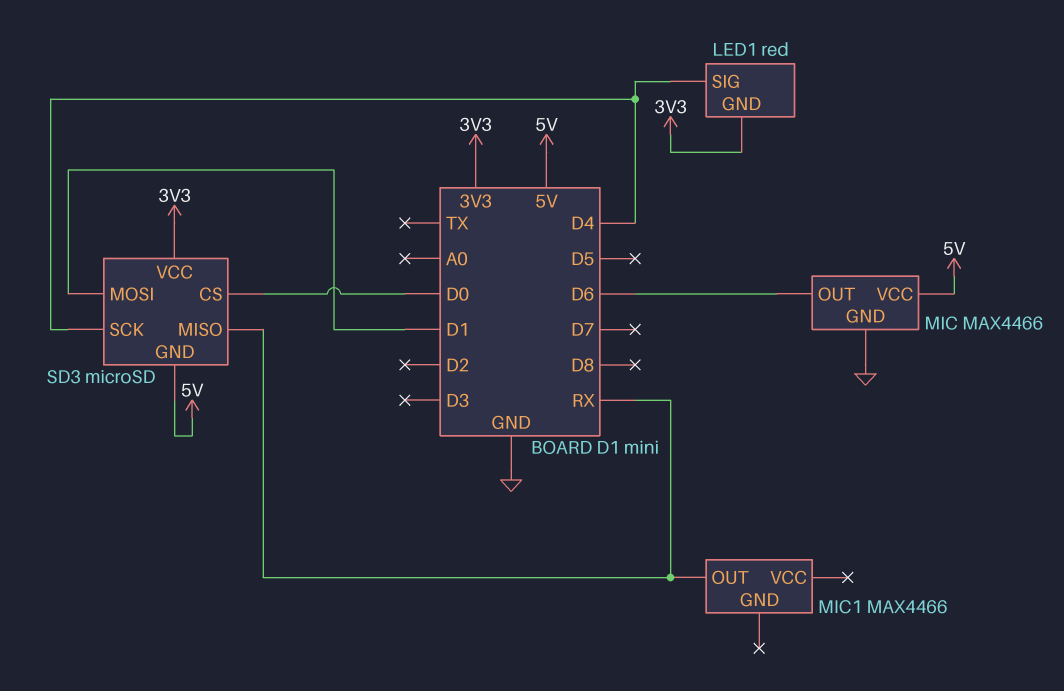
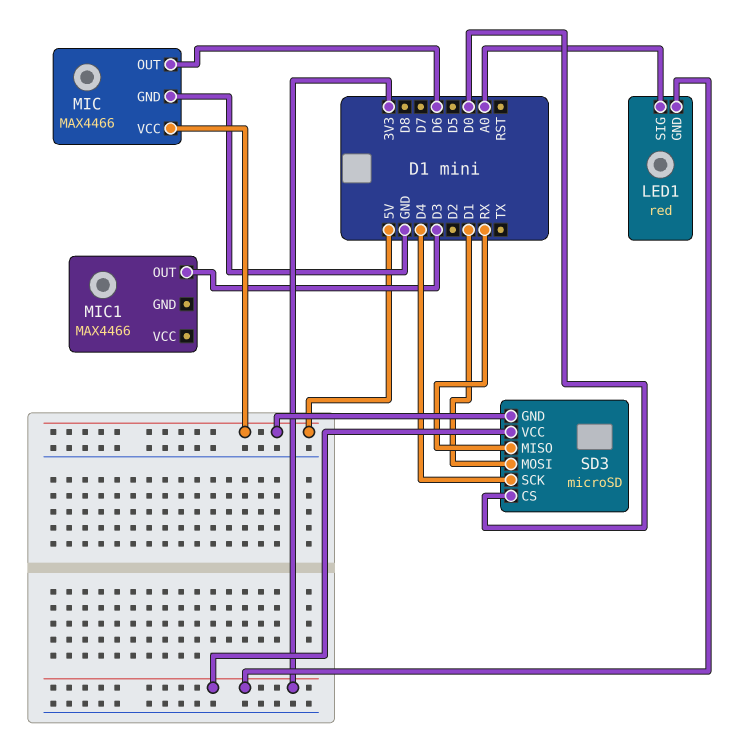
LED1 pin SIG: D4 -> A0
MIC1 pin OUT: RX -> D3

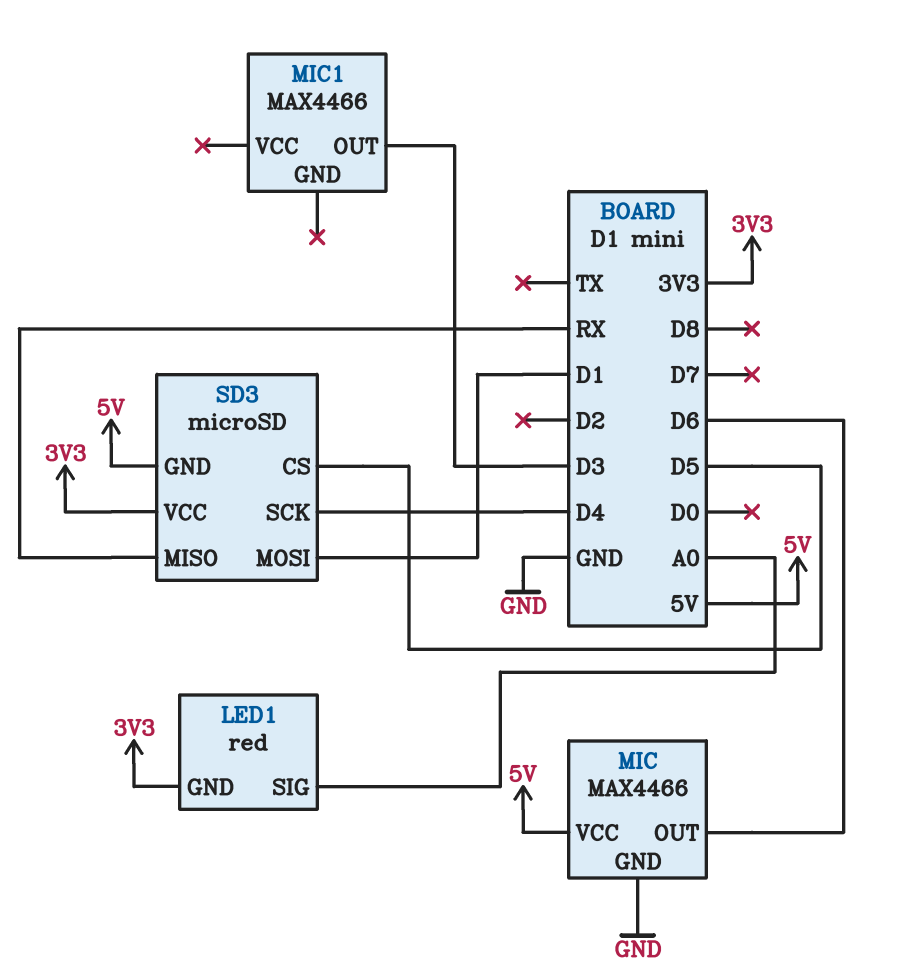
SD3 pin CS: D0 -> D5

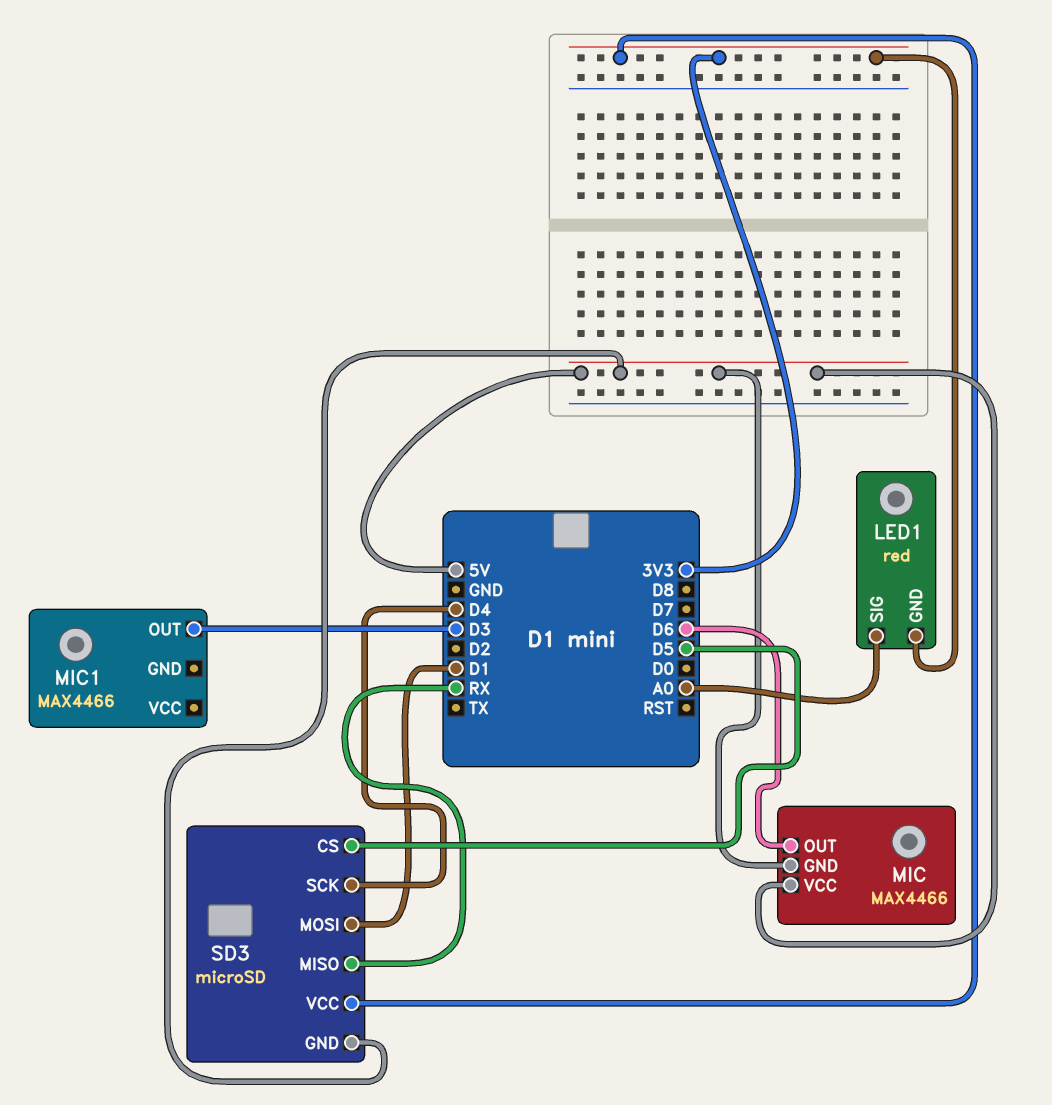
MIC pin GND: GND -> 5V

